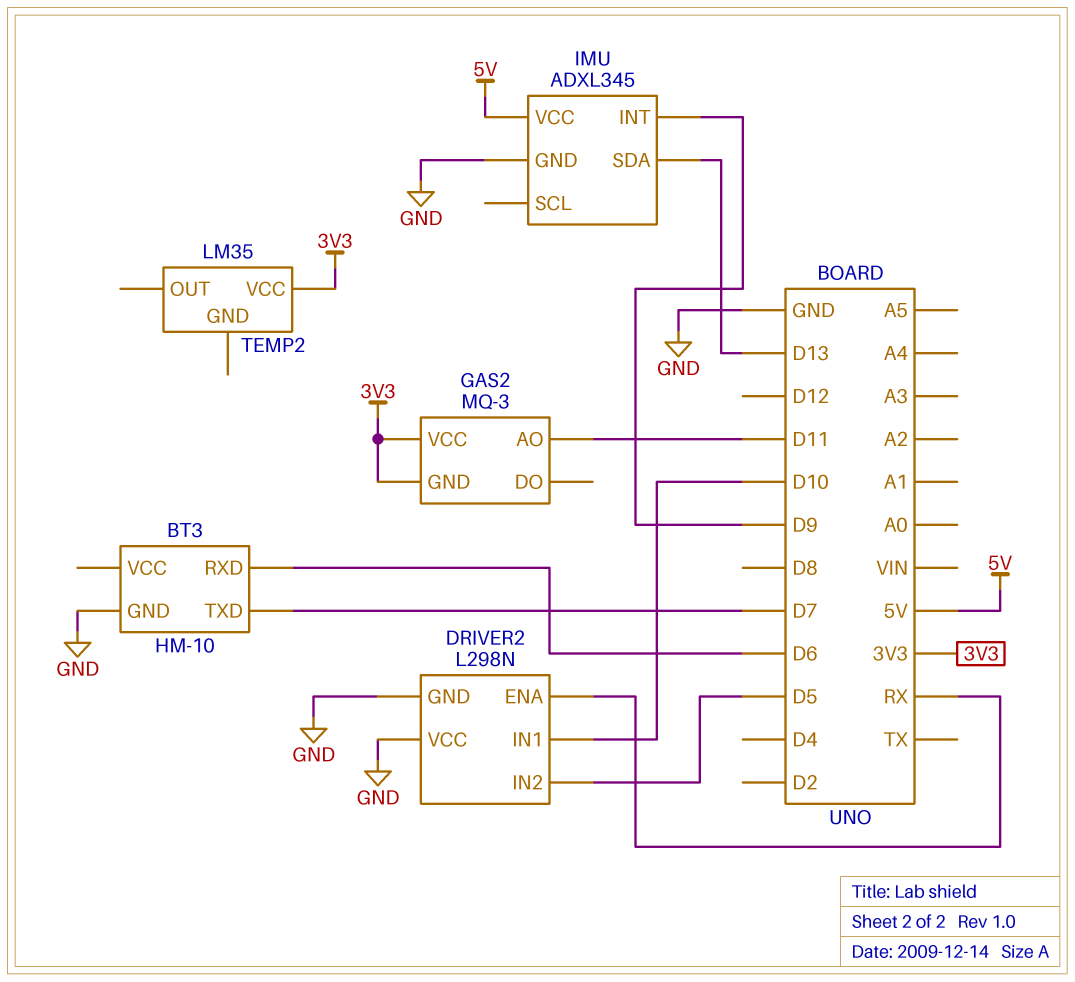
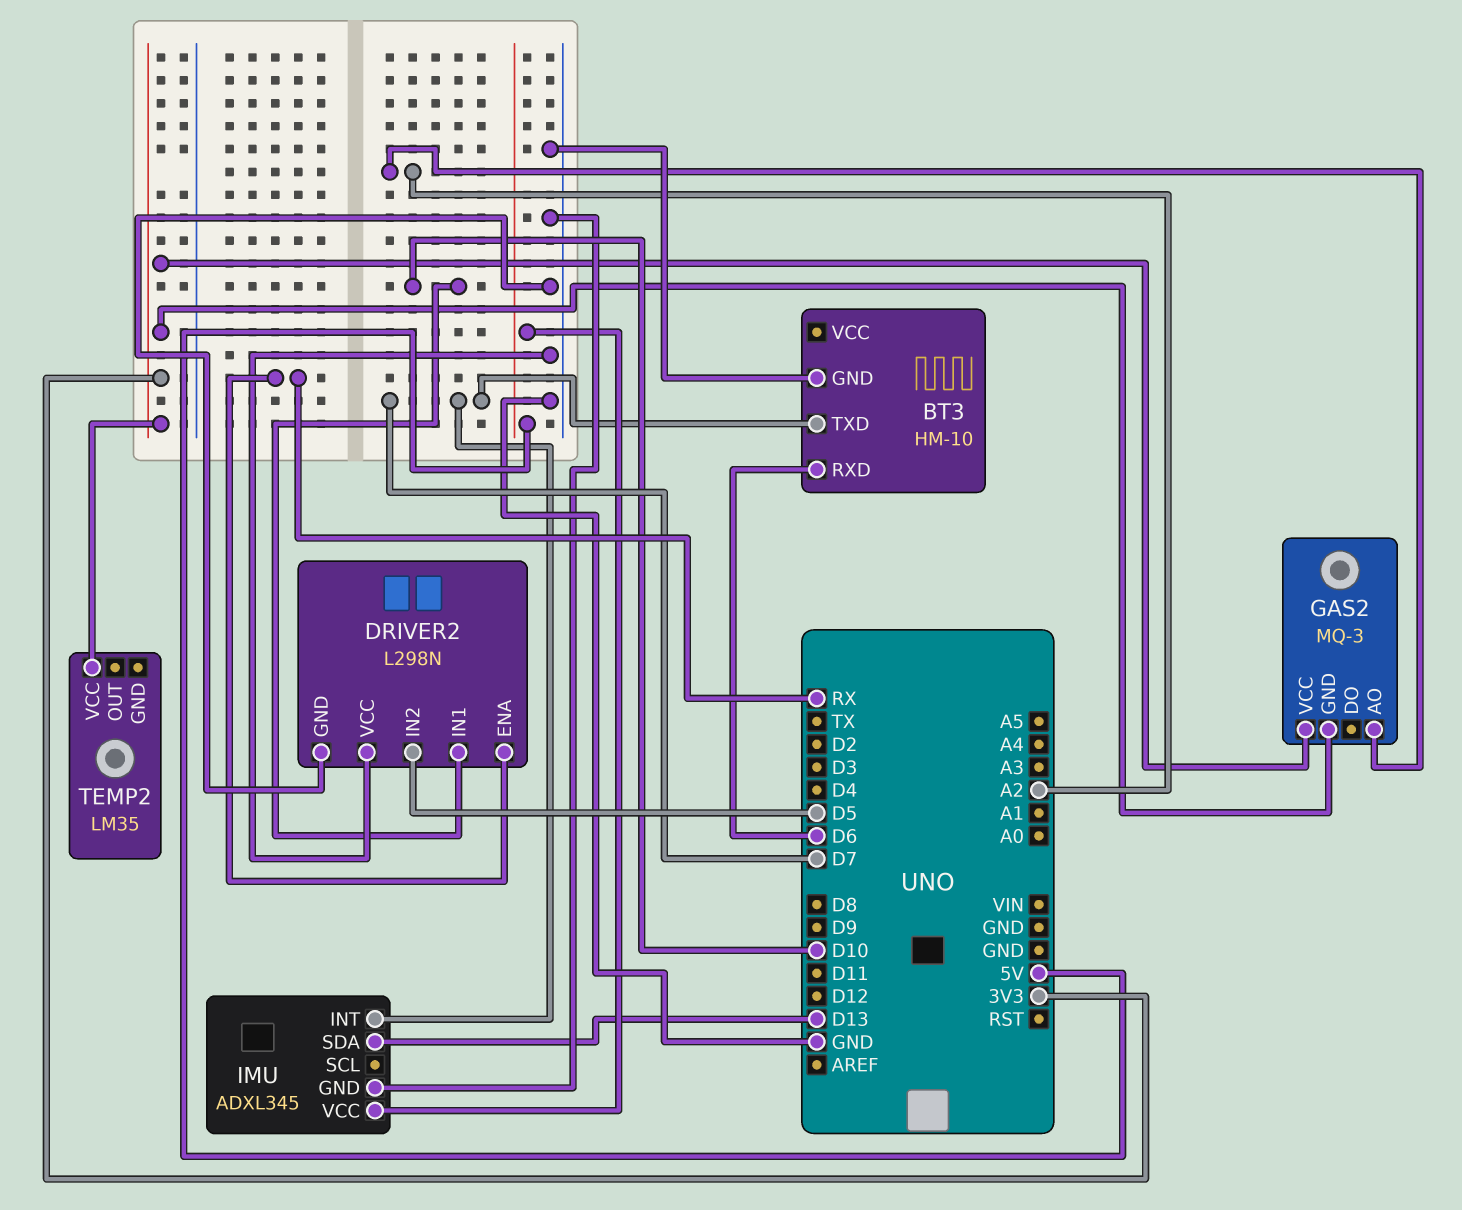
GAS2 pin AO: D11 -> A2
IMU pin INT: D9 -> D7

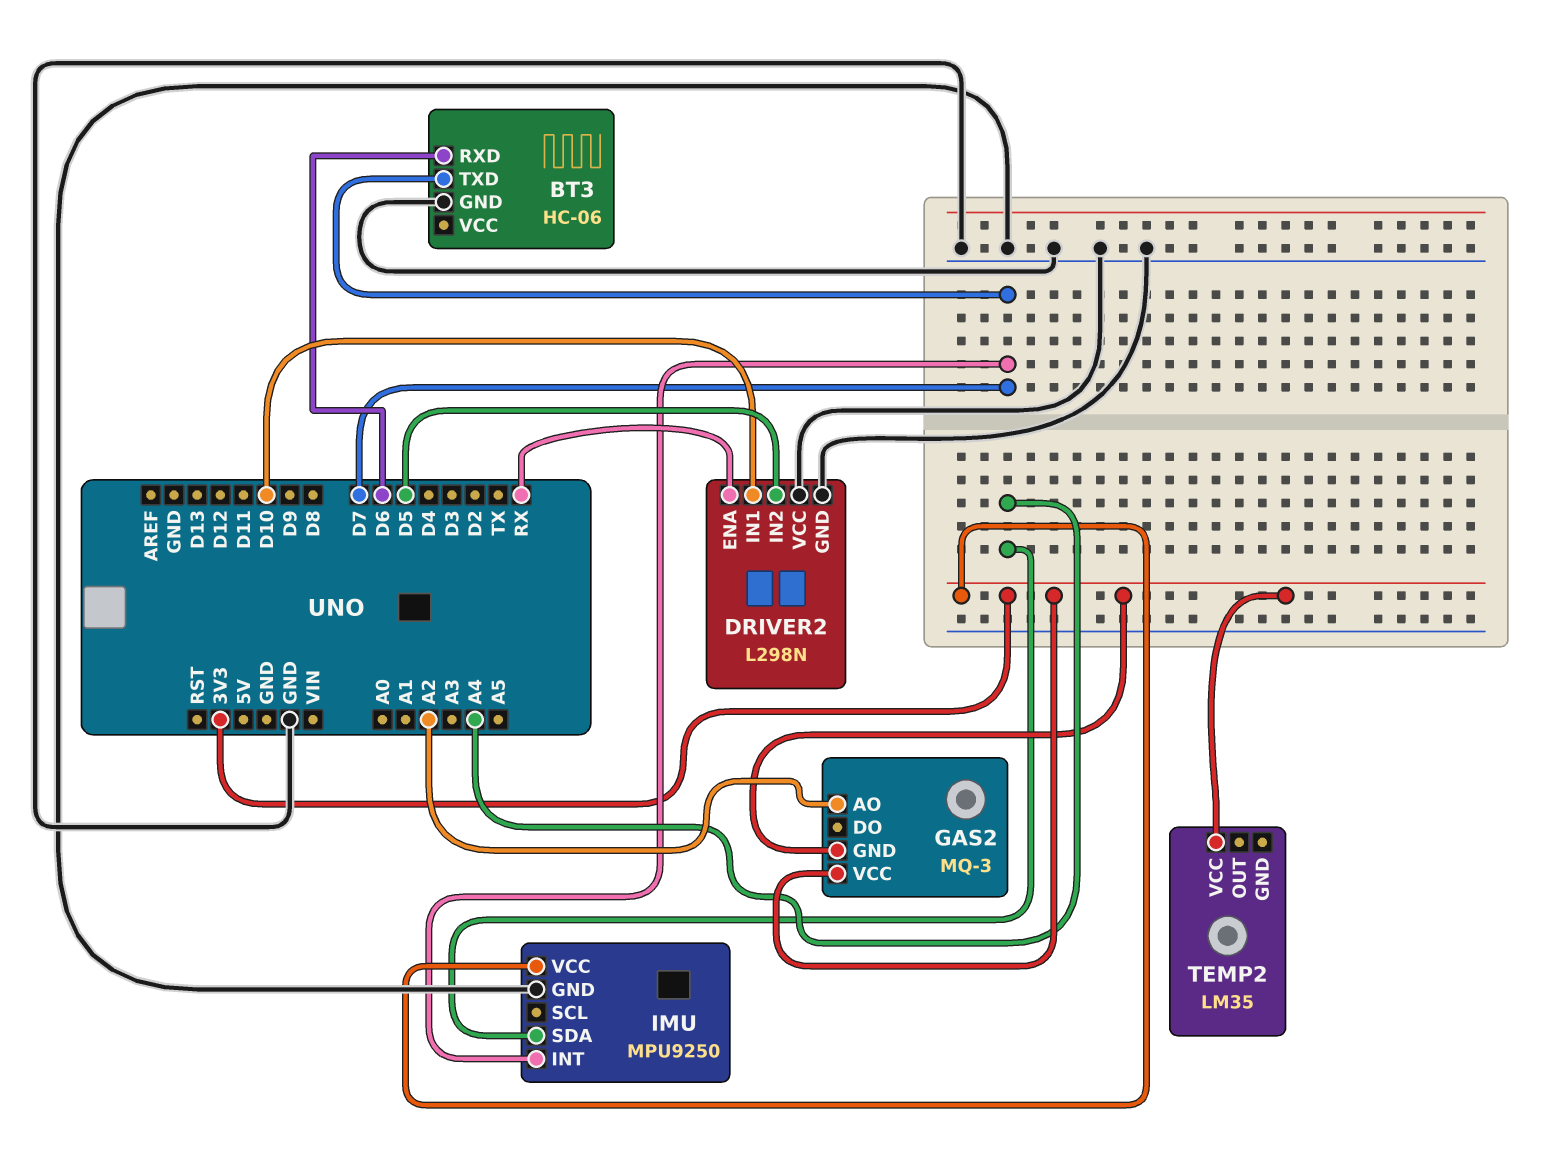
BT3: HM-10 -> HC-06
IMU: ADXL345 -> MPU9250
IMU pin SDA: D13 -> A4
IMU pin VCC: 5V -> 3V3

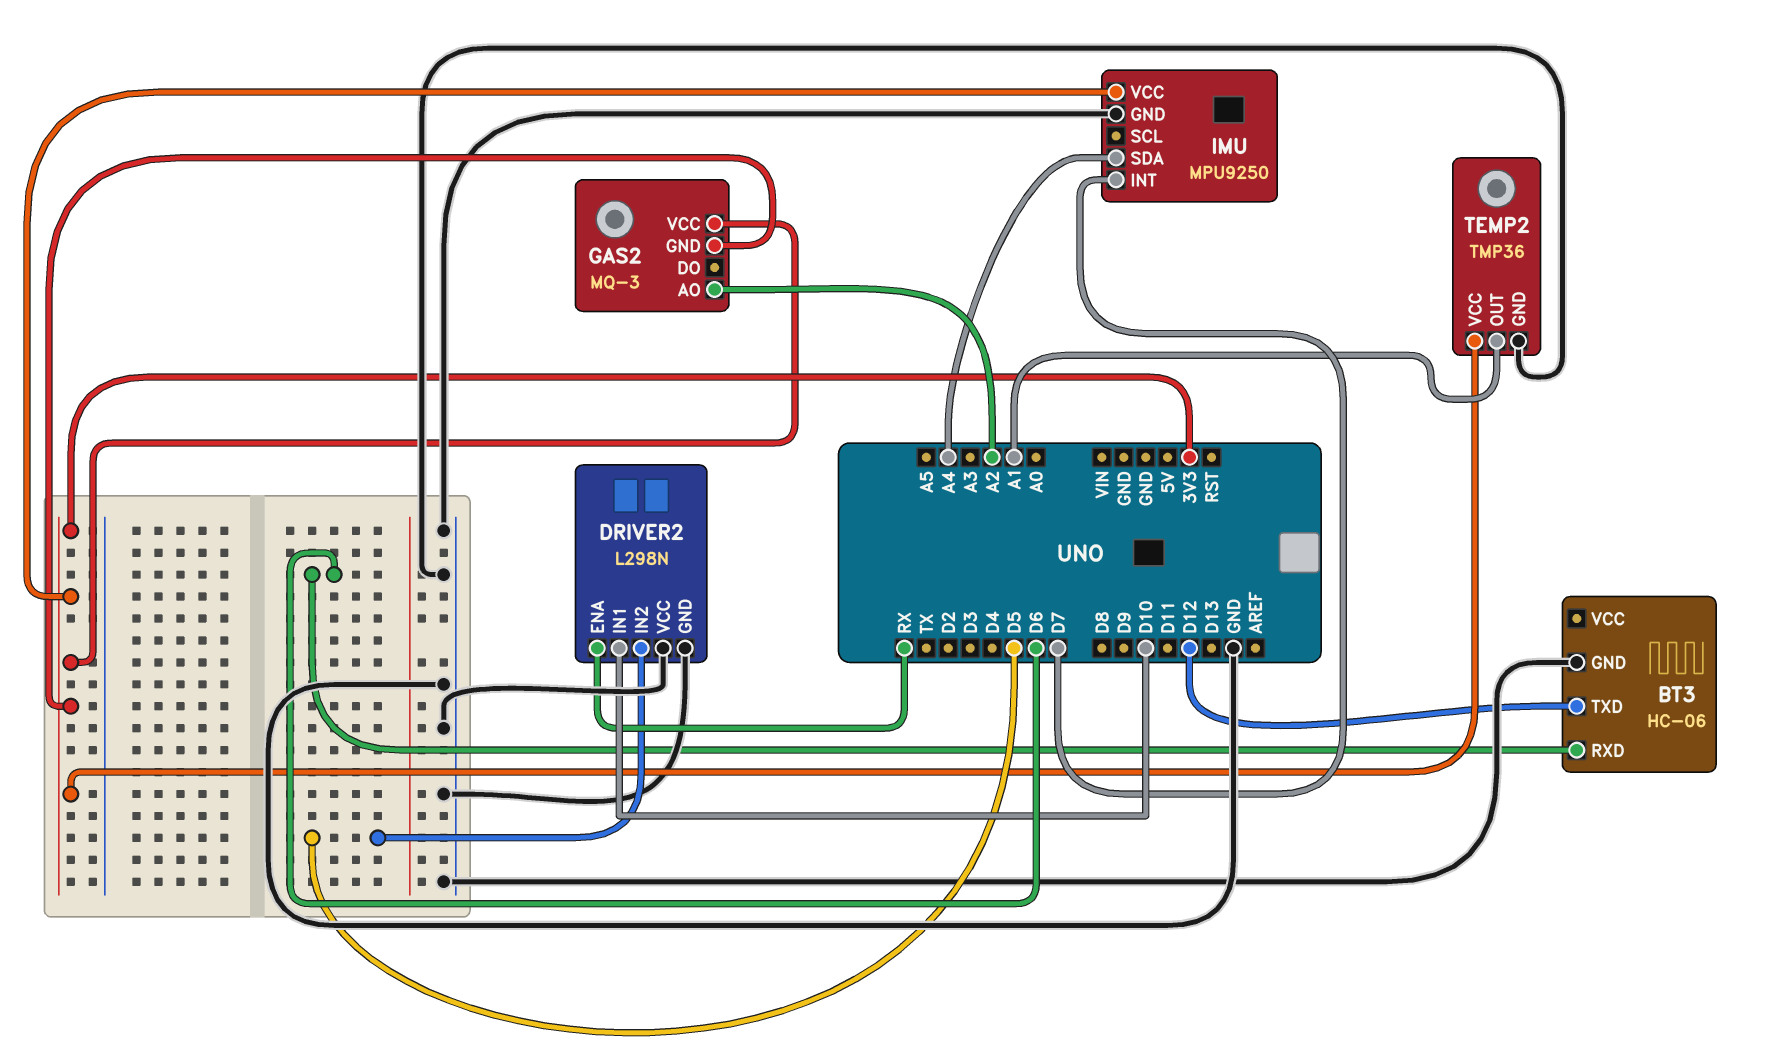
BT3 pin TXD: D7 -> D12
TEMP2: LM35 -> TMP36
TEMP2 pin GND: none -> GND
TEMP2 pin OUT: none -> A1

